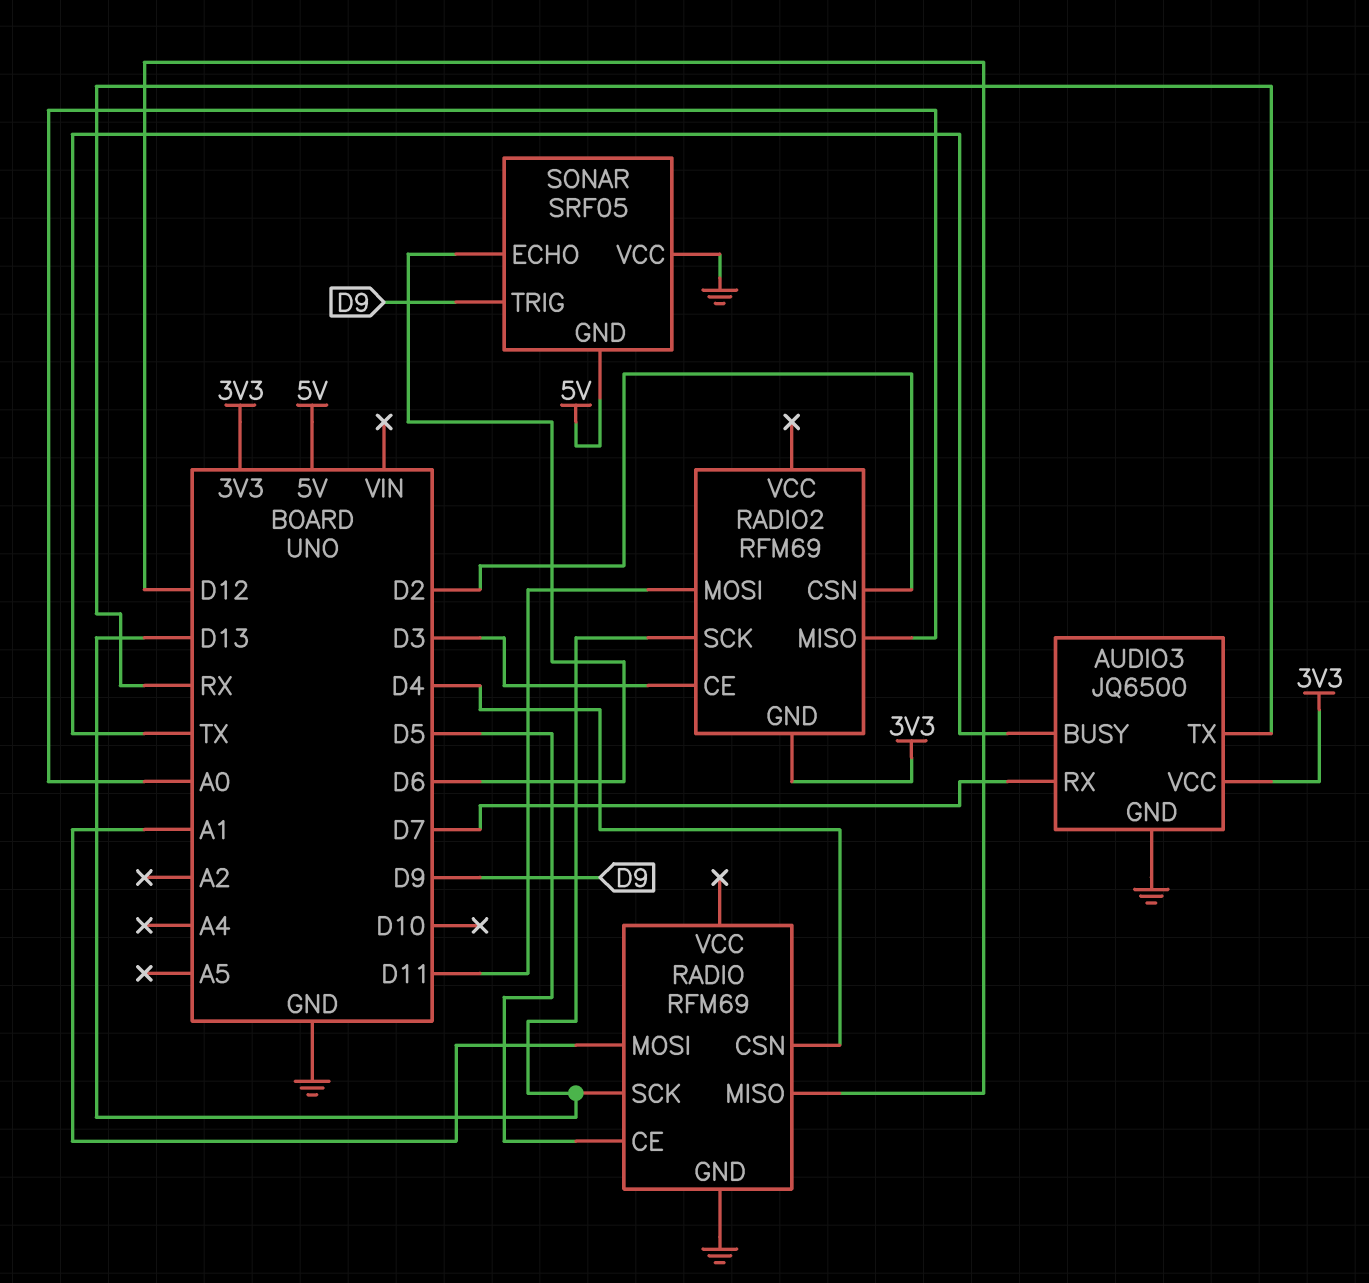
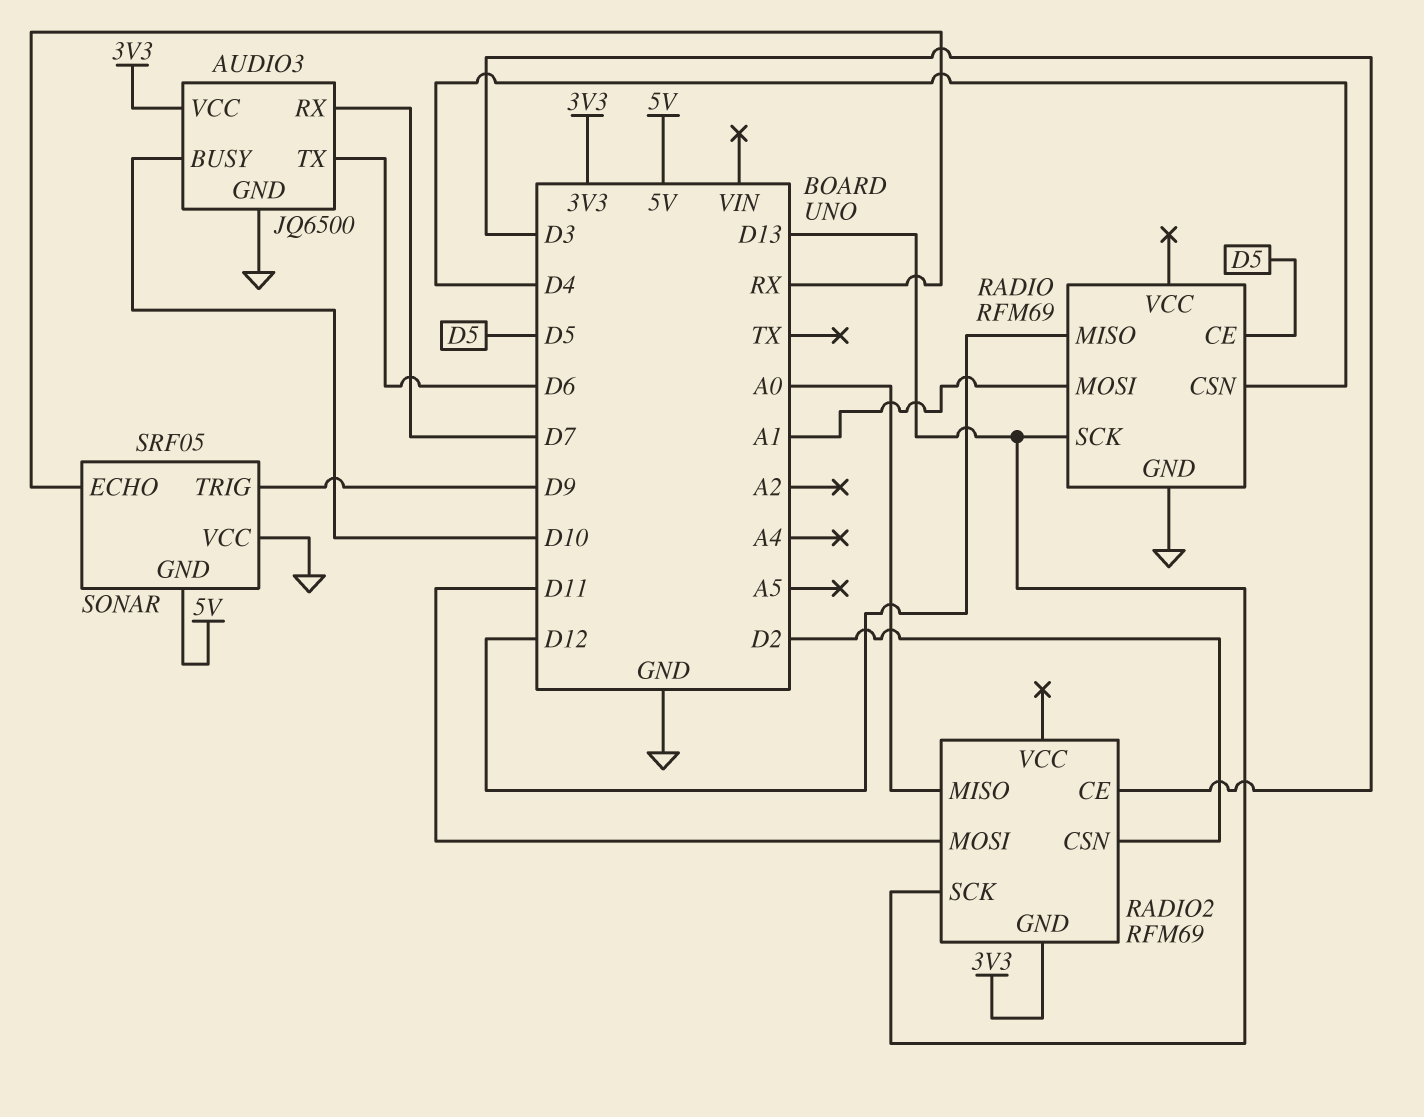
AUDIO3 pin BUSY: TX -> D10
AUDIO3 pin TX: RX -> D6
SONAR pin ECHO: D6 -> RX

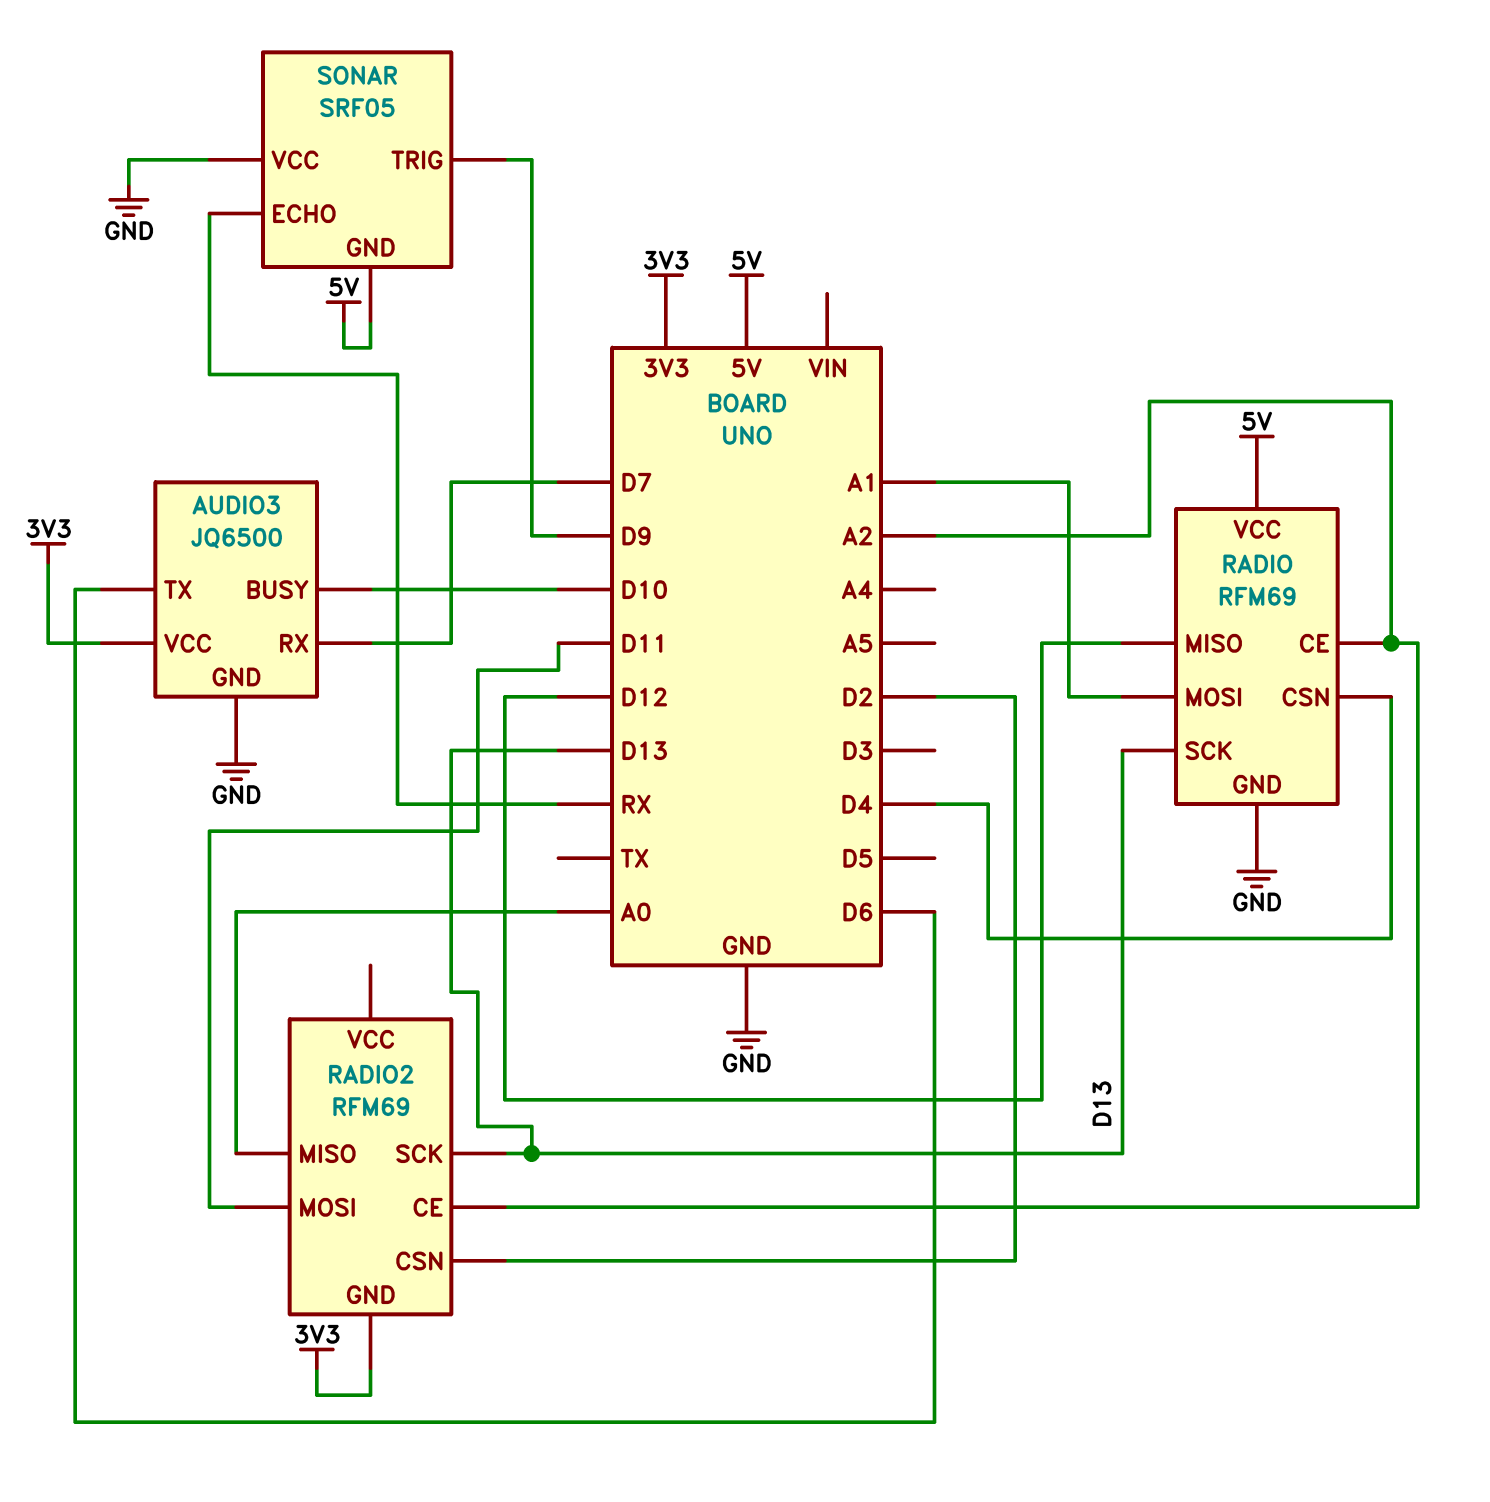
RADIO pin CE: D5 -> A2
RADIO pin VCC: none -> 5V
RADIO2 pin CE: D3 -> A2

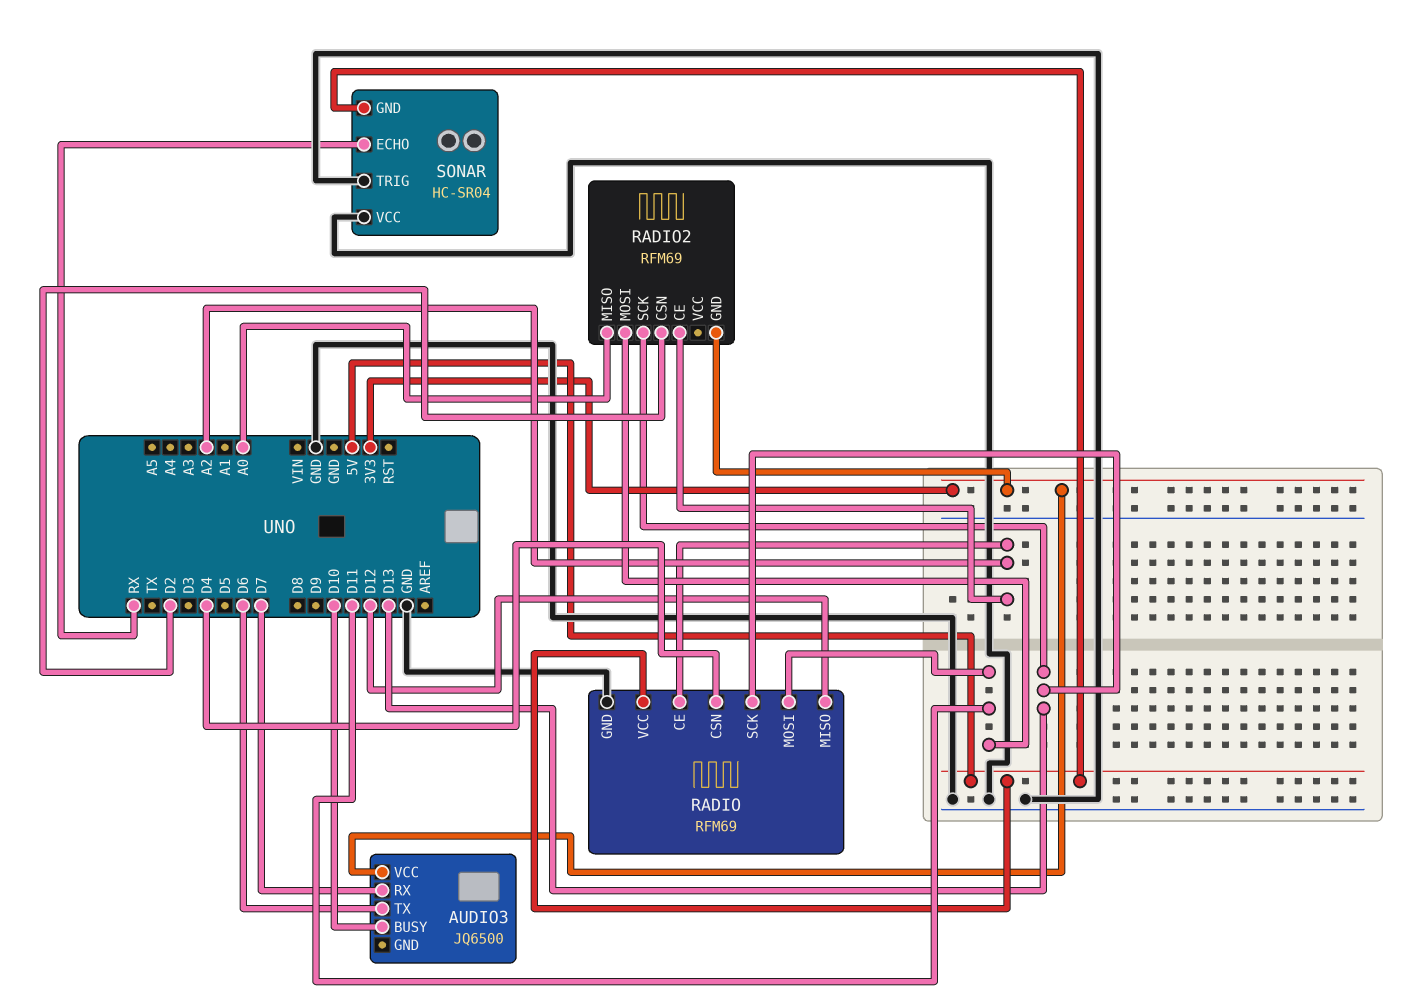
AUDIO3 pin GND: GND -> none
RADIO pin MOSI: A1 -> D11
SONAR: SRF05 -> HC-SR04
SONAR pin TRIG: D9 -> GND

